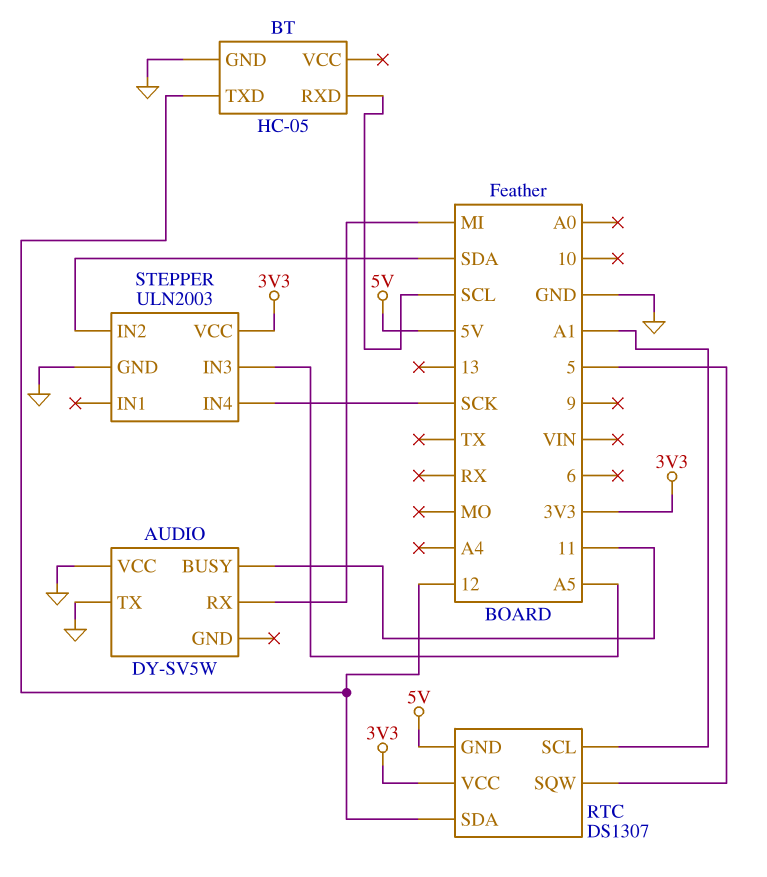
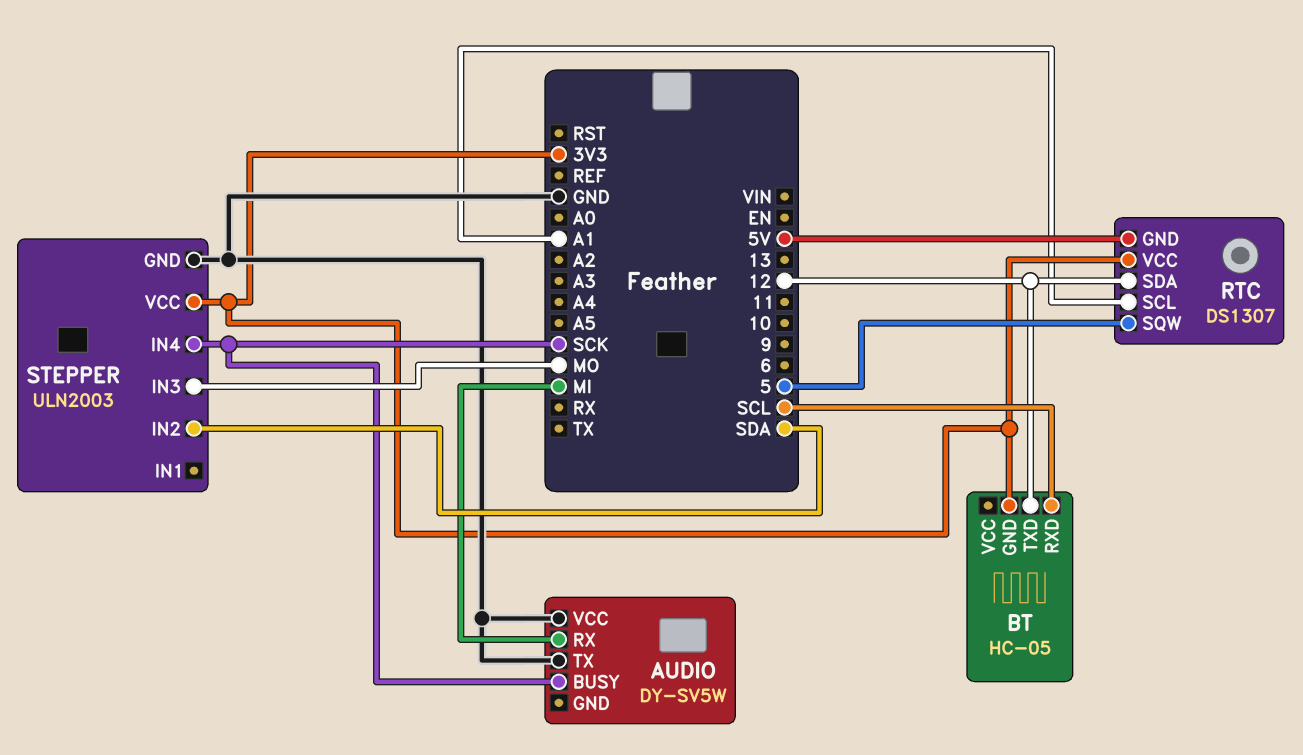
AUDIO pin BUSY: 11 -> SCK
BT pin GND: GND -> 3V3
STEPPER pin IN3: A5 -> MO

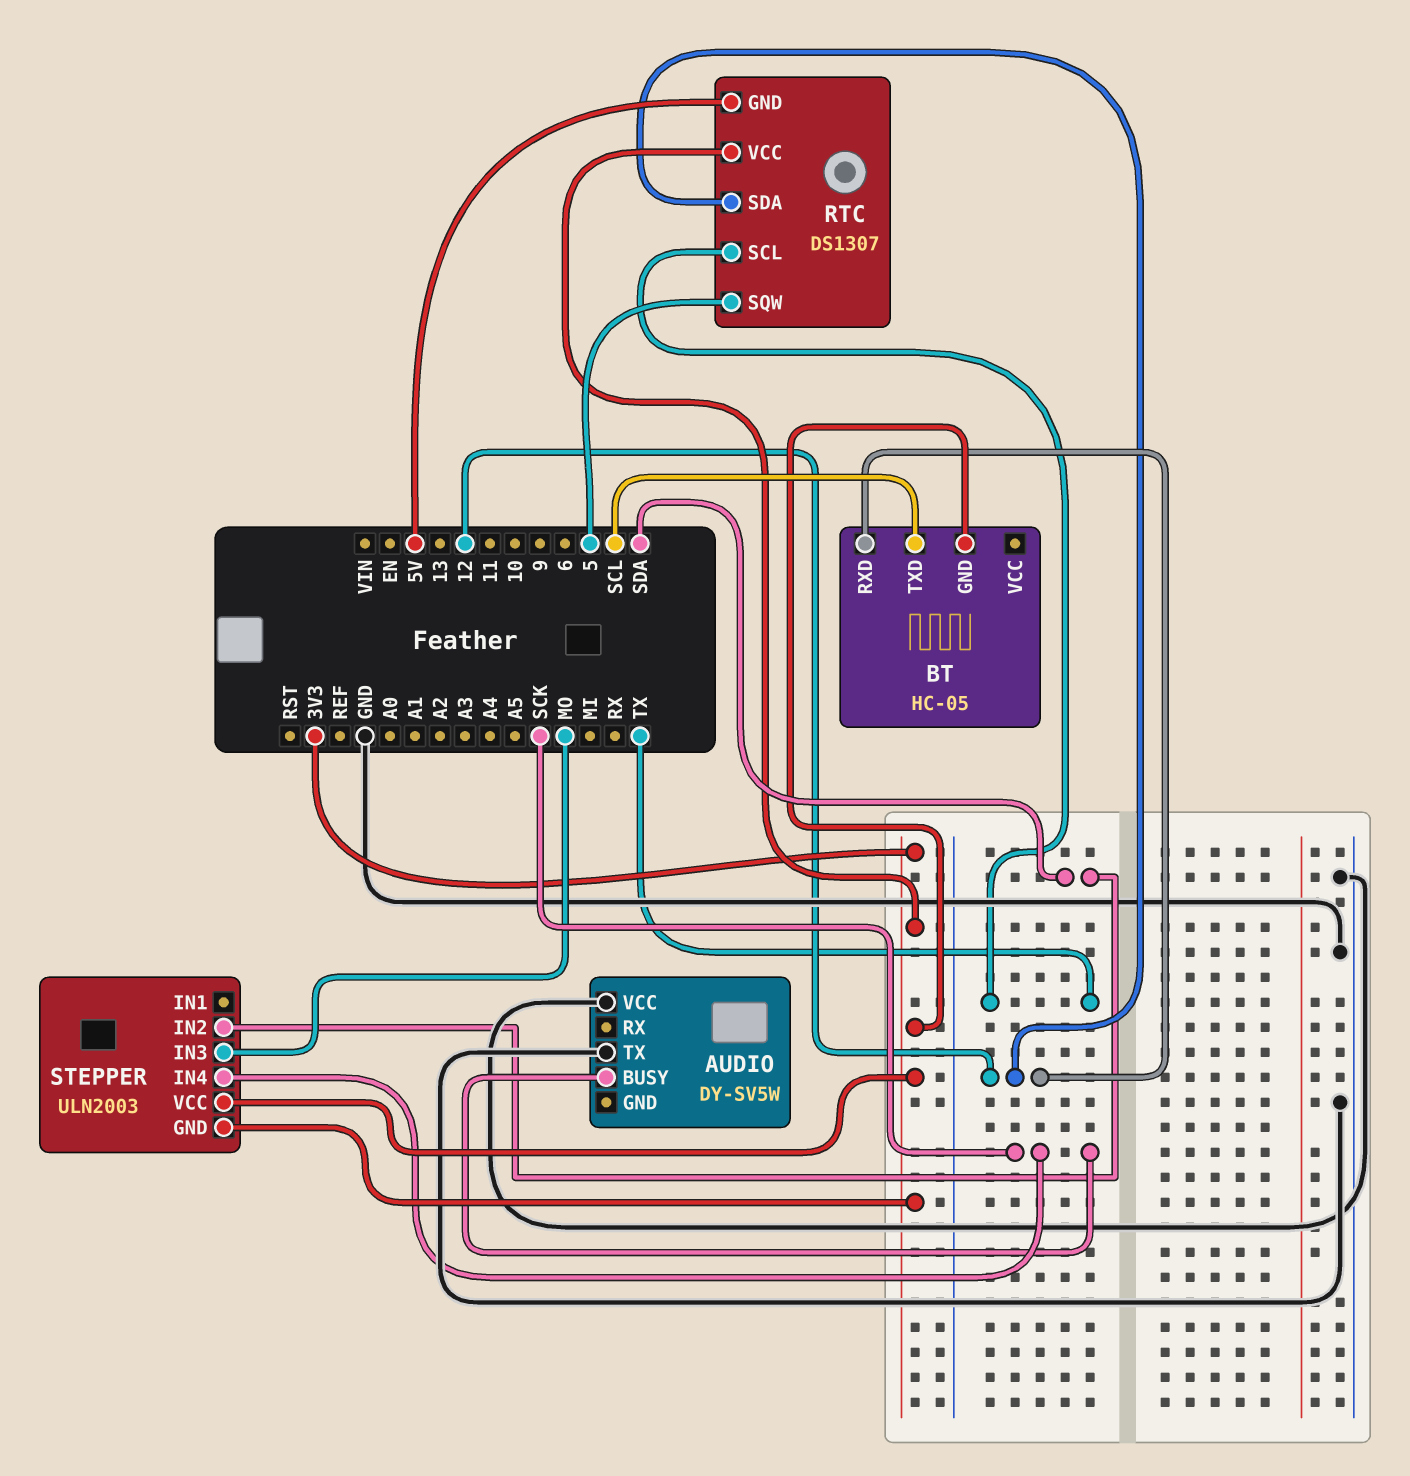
AUDIO pin RX: MI -> none
BT pin RXD: SCL -> 12
BT pin TXD: 12 -> SCL
RTC pin SCL: A1 -> TX
STEPPER pin GND: GND -> 3V3

